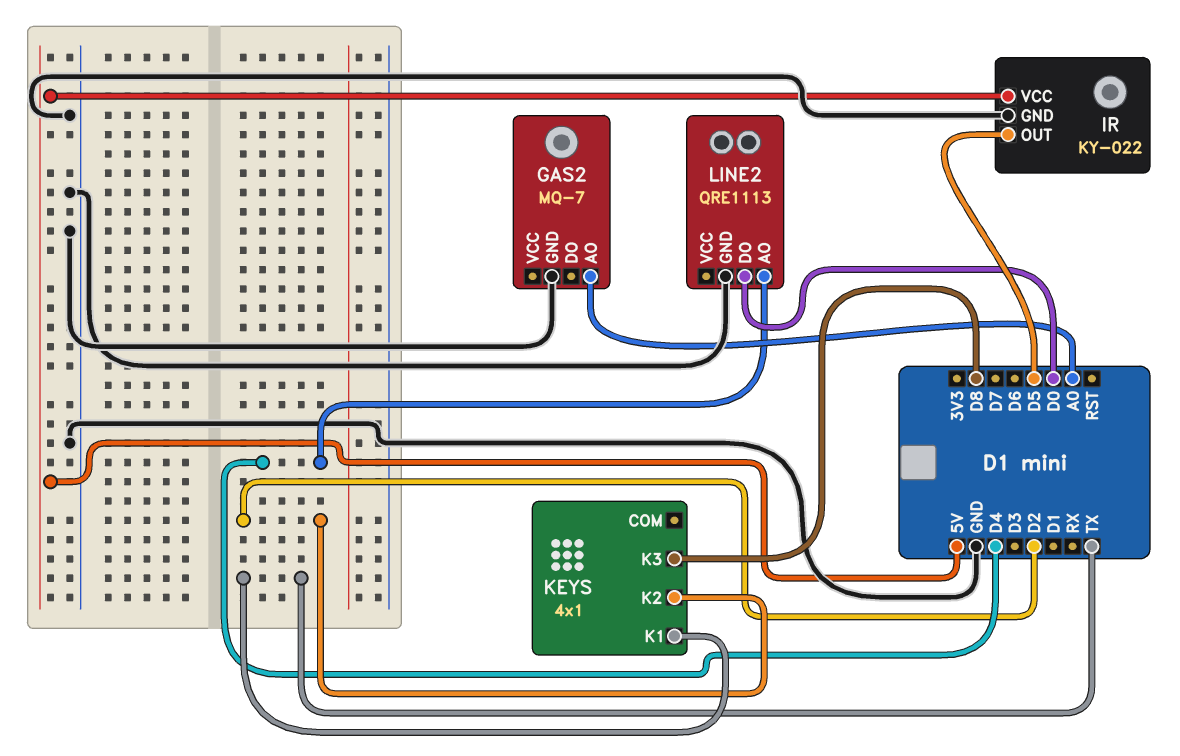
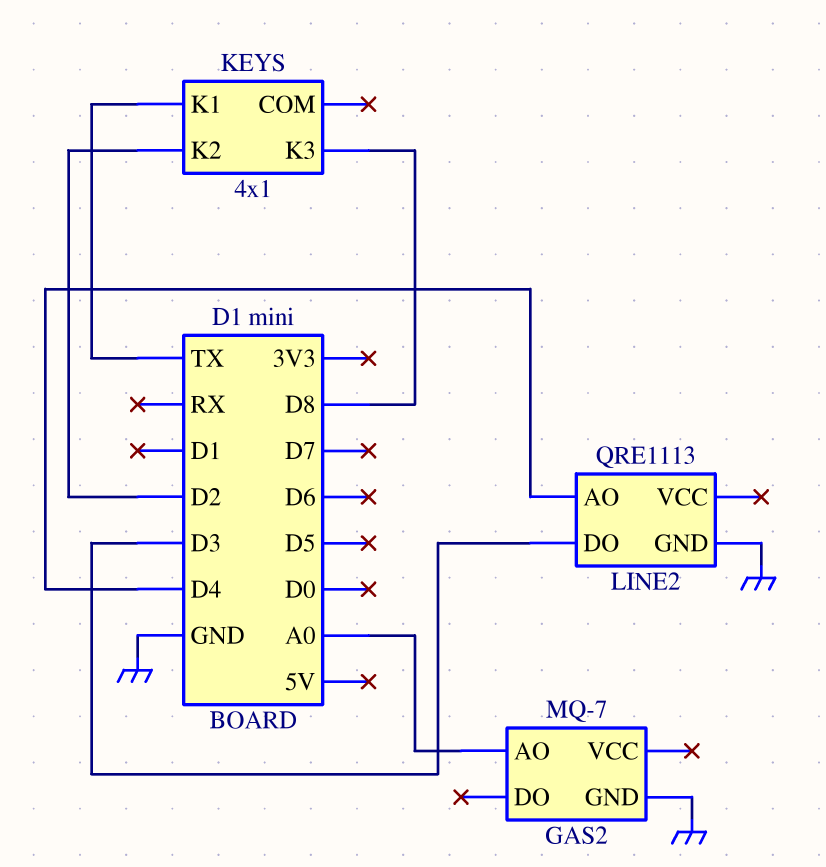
IR: KY-022 -> none
IR pin GND: GND -> none
IR pin OUT: D5 -> none
IR pin VCC: 5V -> none
LINE2 pin DO: D0 -> D3

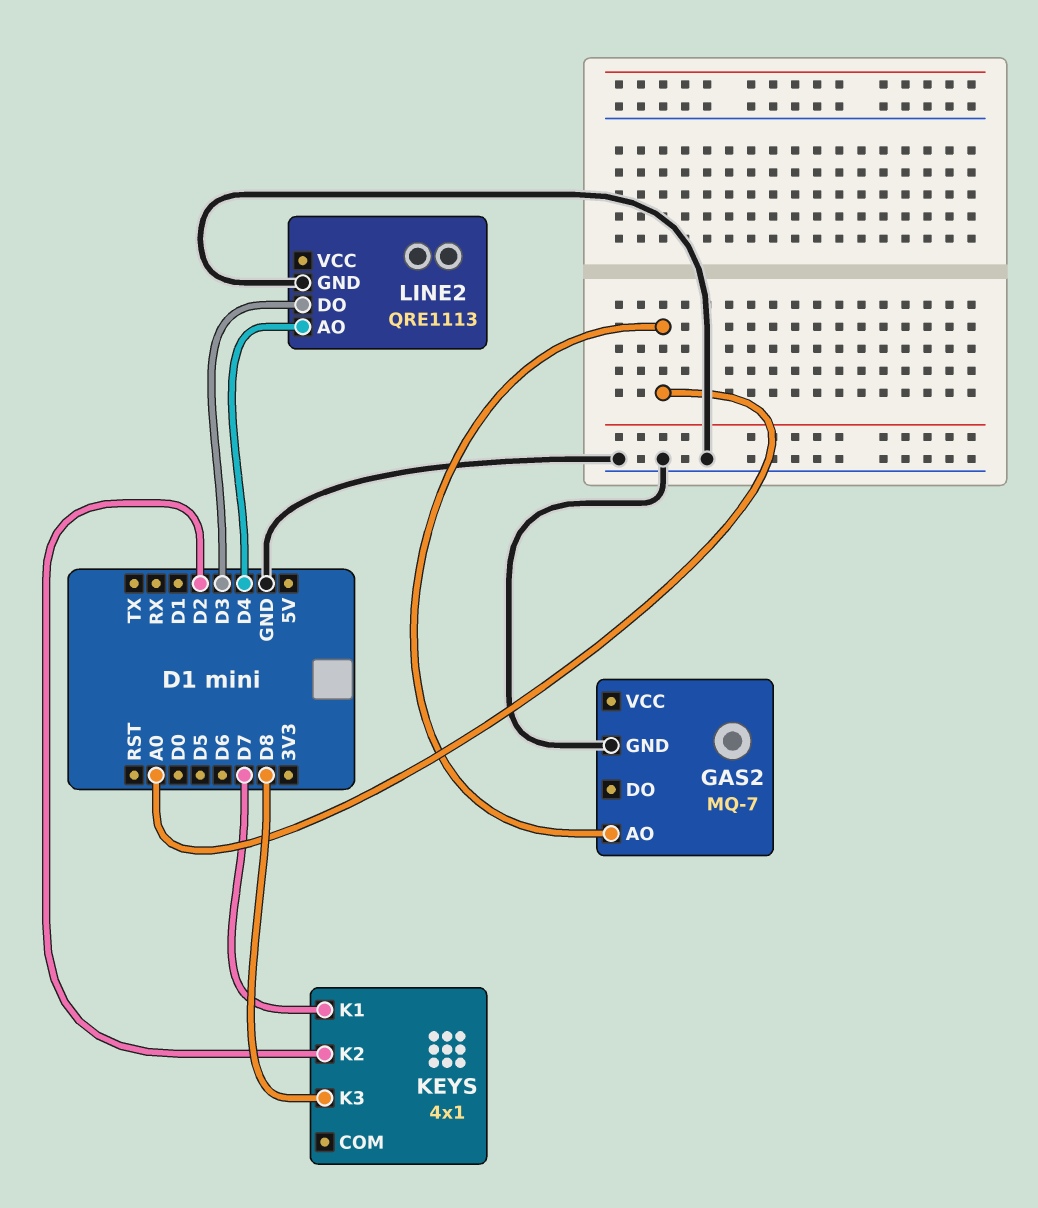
KEYS pin K1: TX -> D7

